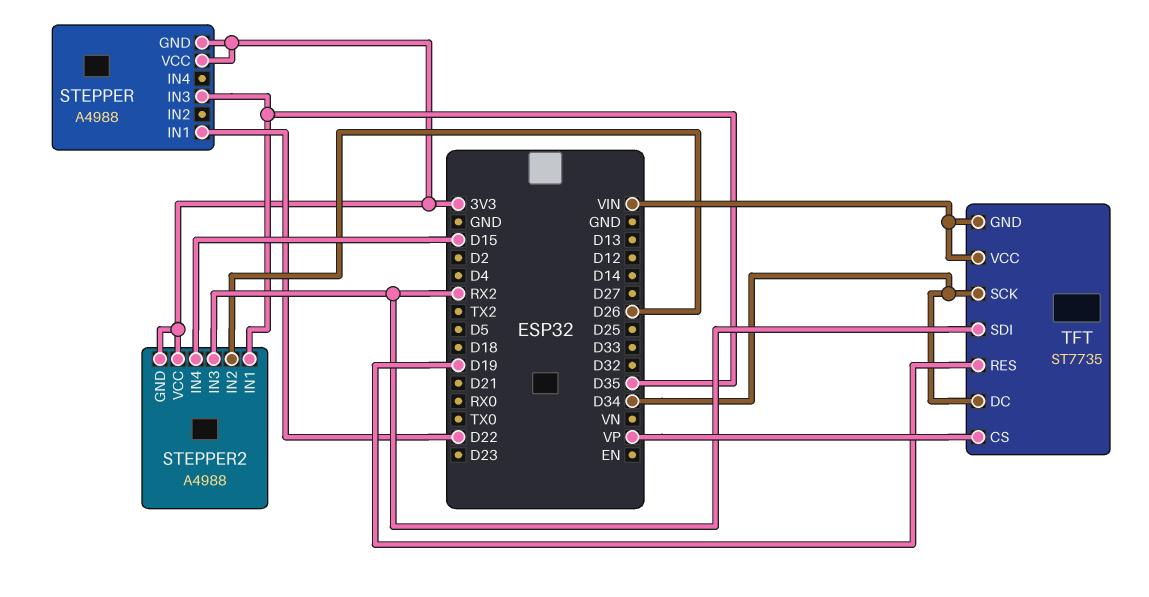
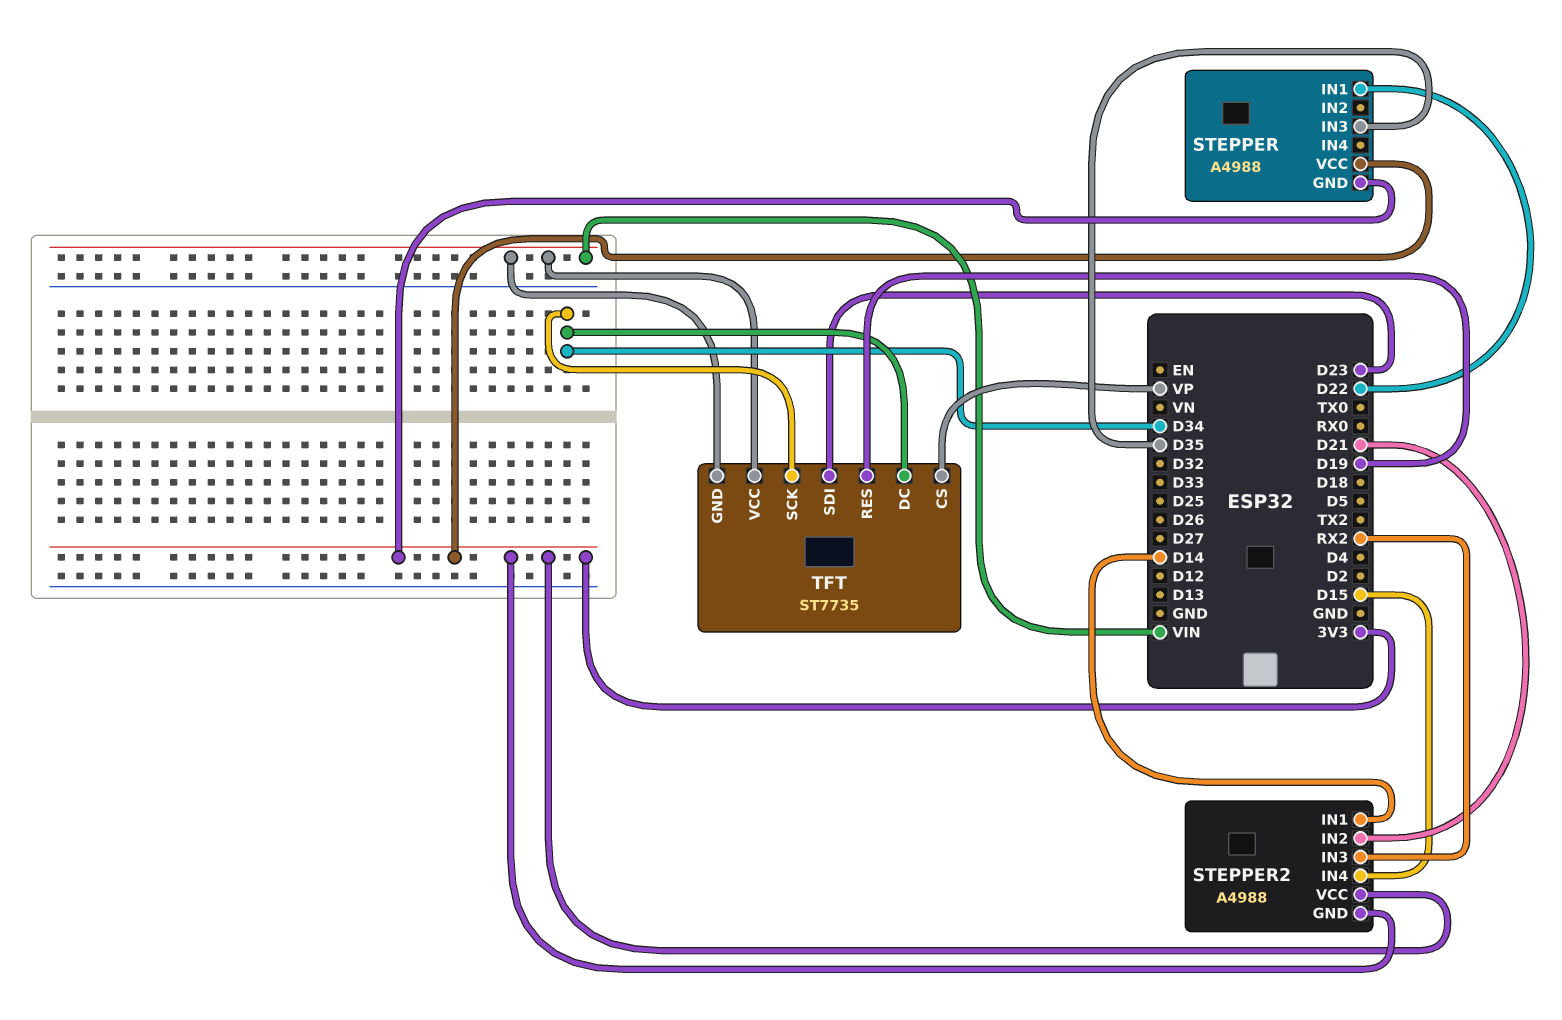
STEPPER2 pin IN1: D35 -> D14
STEPPER2 pin IN2: D26 -> D21
TFT pin SDI: RX2 -> D23

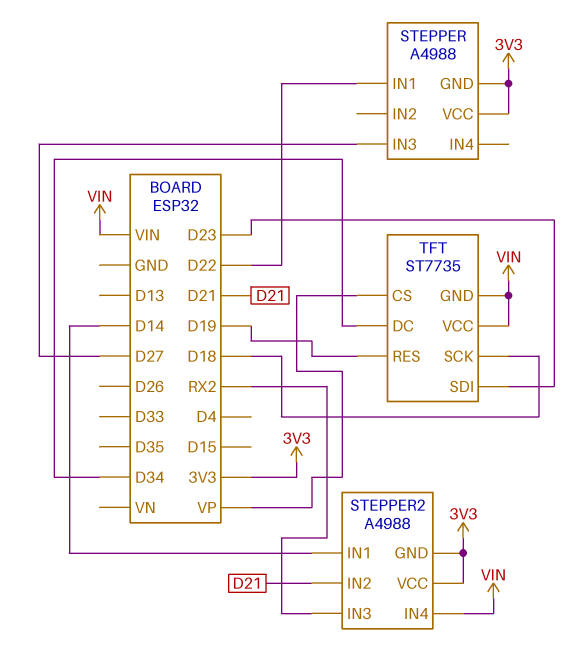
STEPPER pin IN3: D35 -> D27
STEPPER2 pin IN4: D15 -> VIN
TFT pin SCK: D34 -> D18

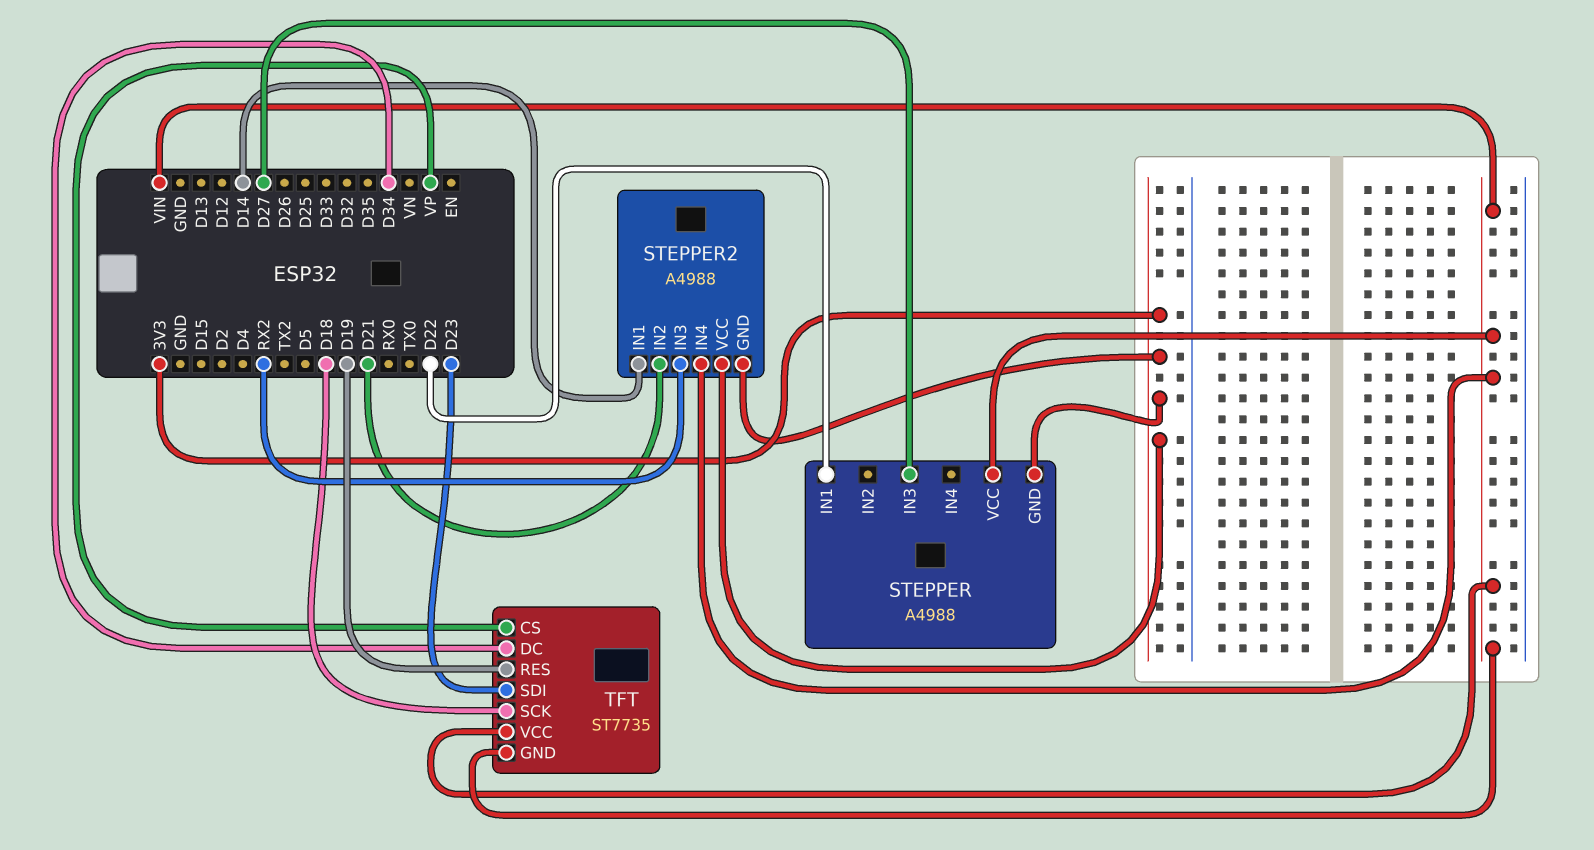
STEPPER pin VCC: 3V3 -> VIN

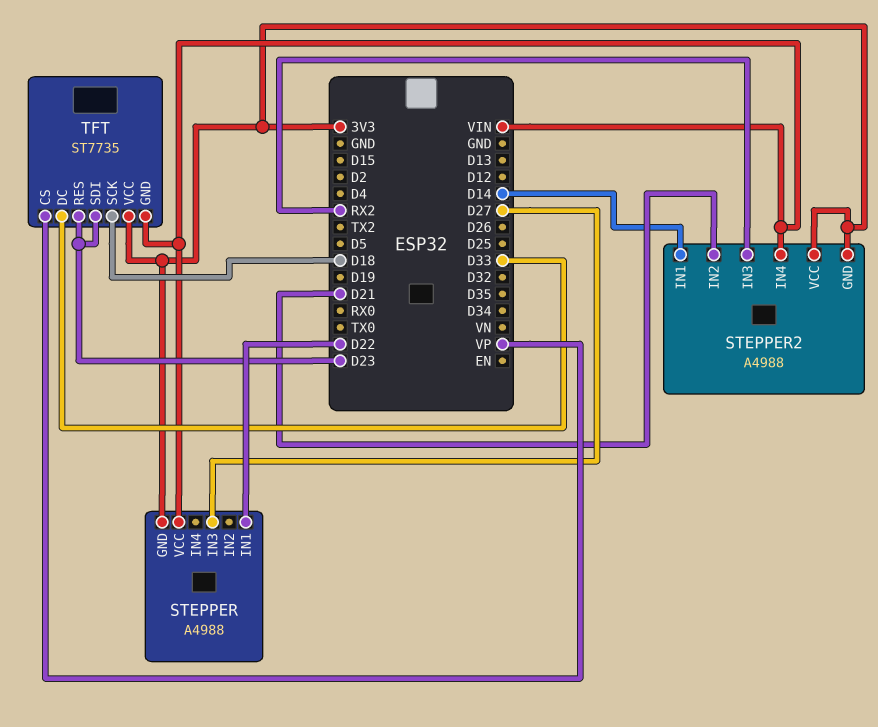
TFT pin DC: D34 -> D33
TFT pin RES: D19 -> D23
TFT pin VCC: VIN -> 3V3

